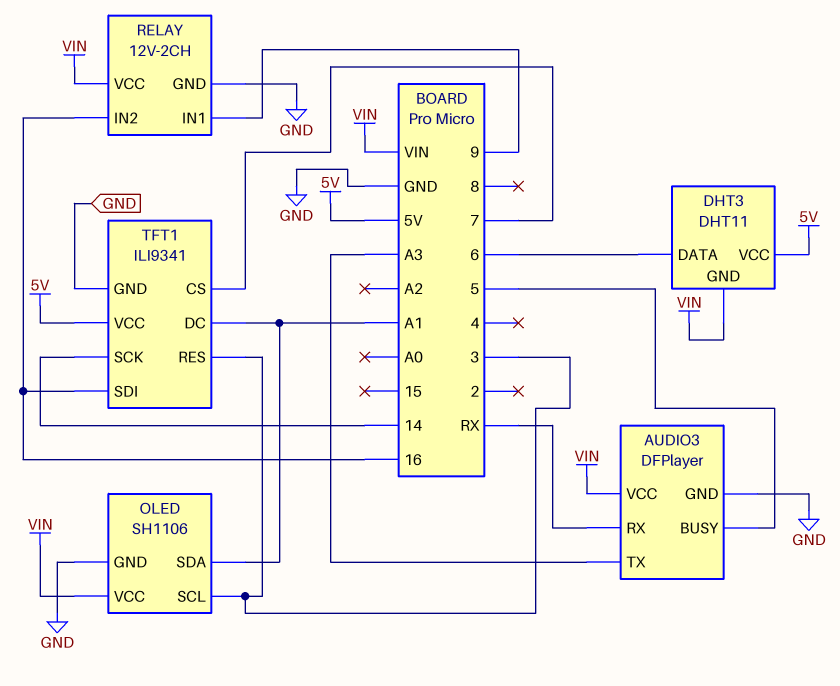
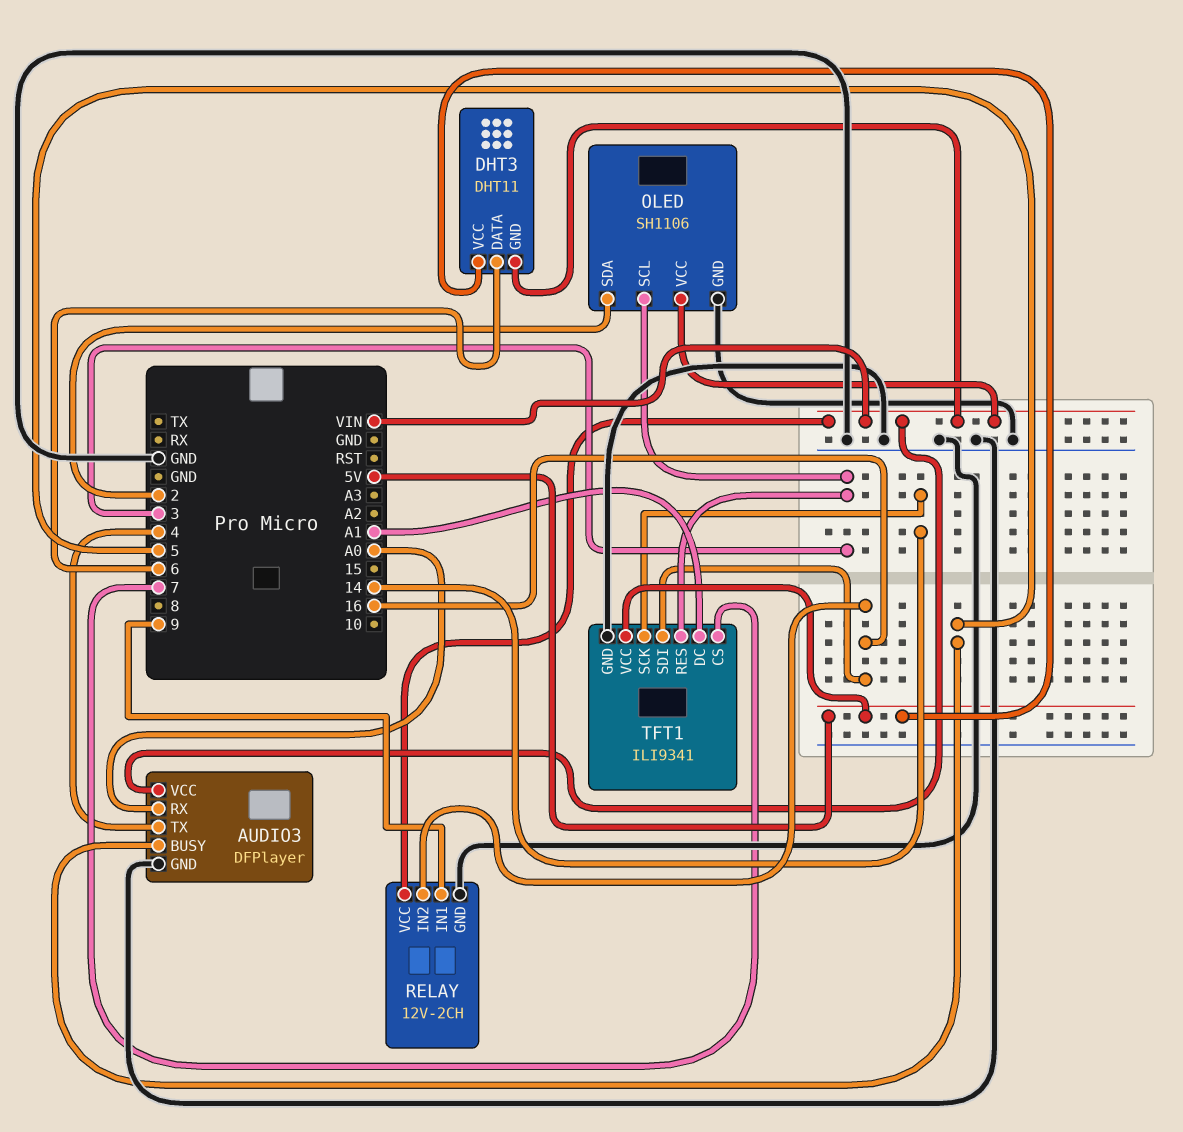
AUDIO3 pin RX: RX -> A0
AUDIO3 pin TX: A3 -> 4
OLED pin SDA: A1 -> 2

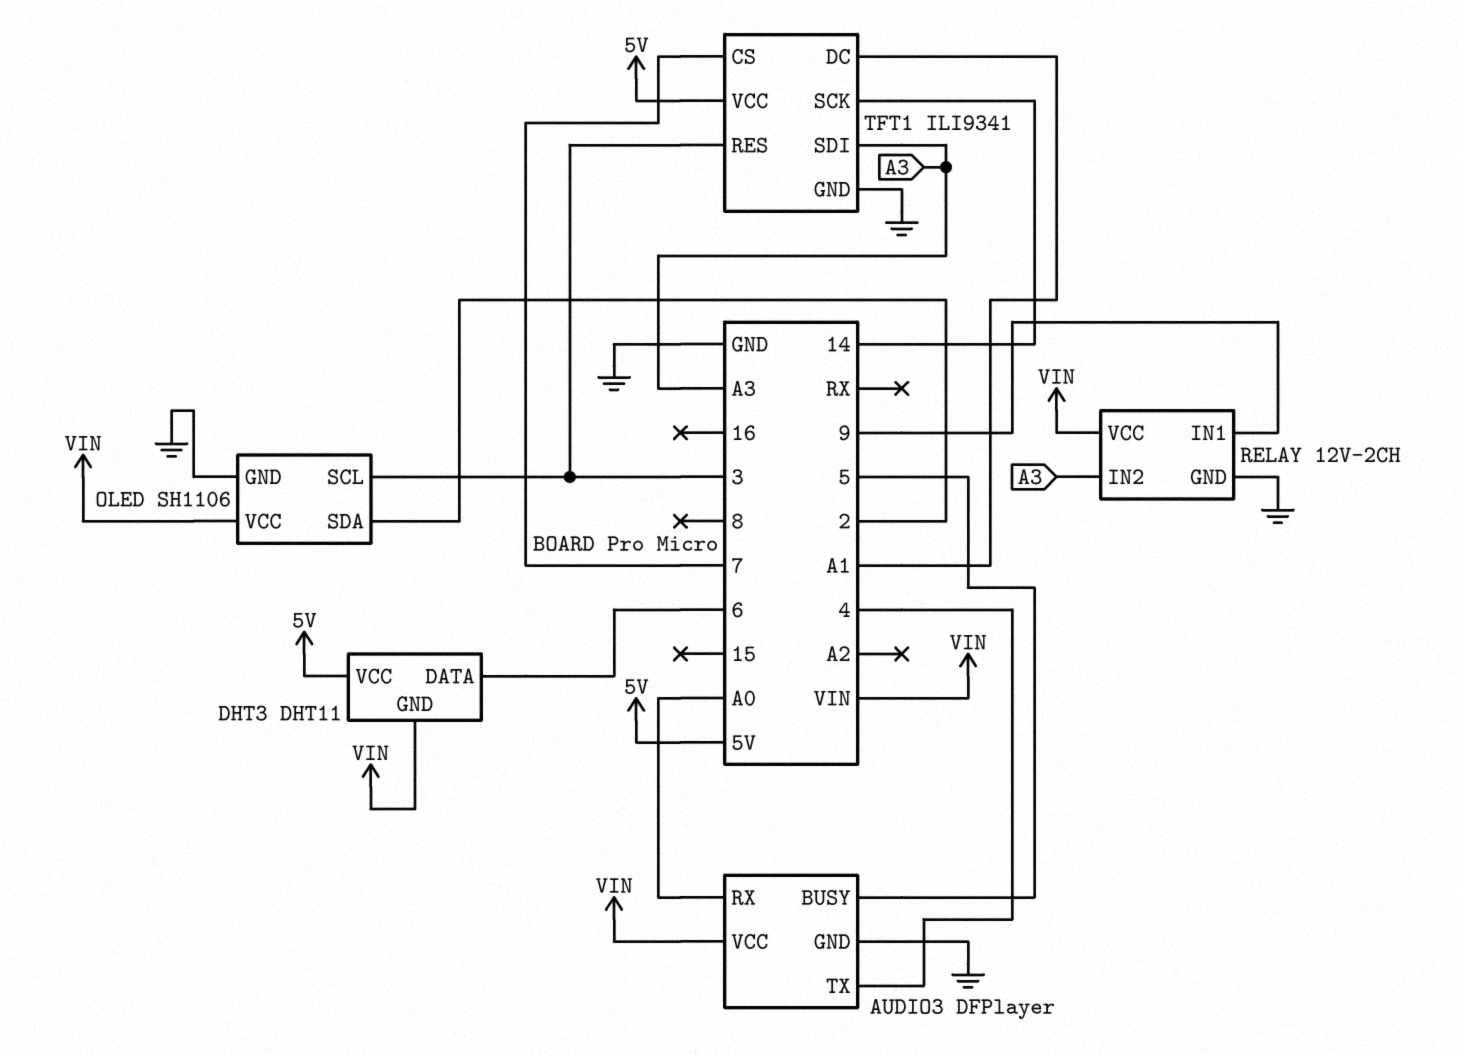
RELAY pin IN2: 16 -> A3
TFT1 pin SDI: 16 -> A3

